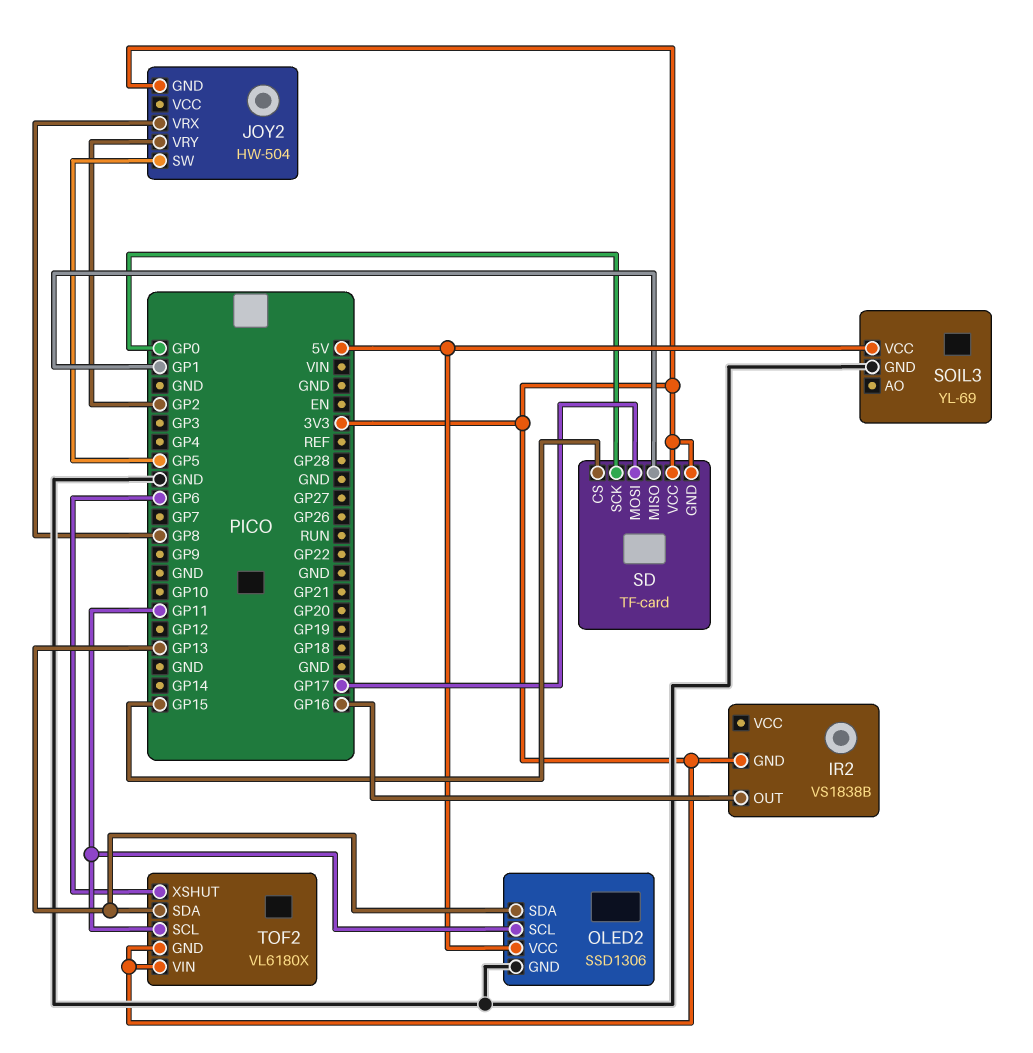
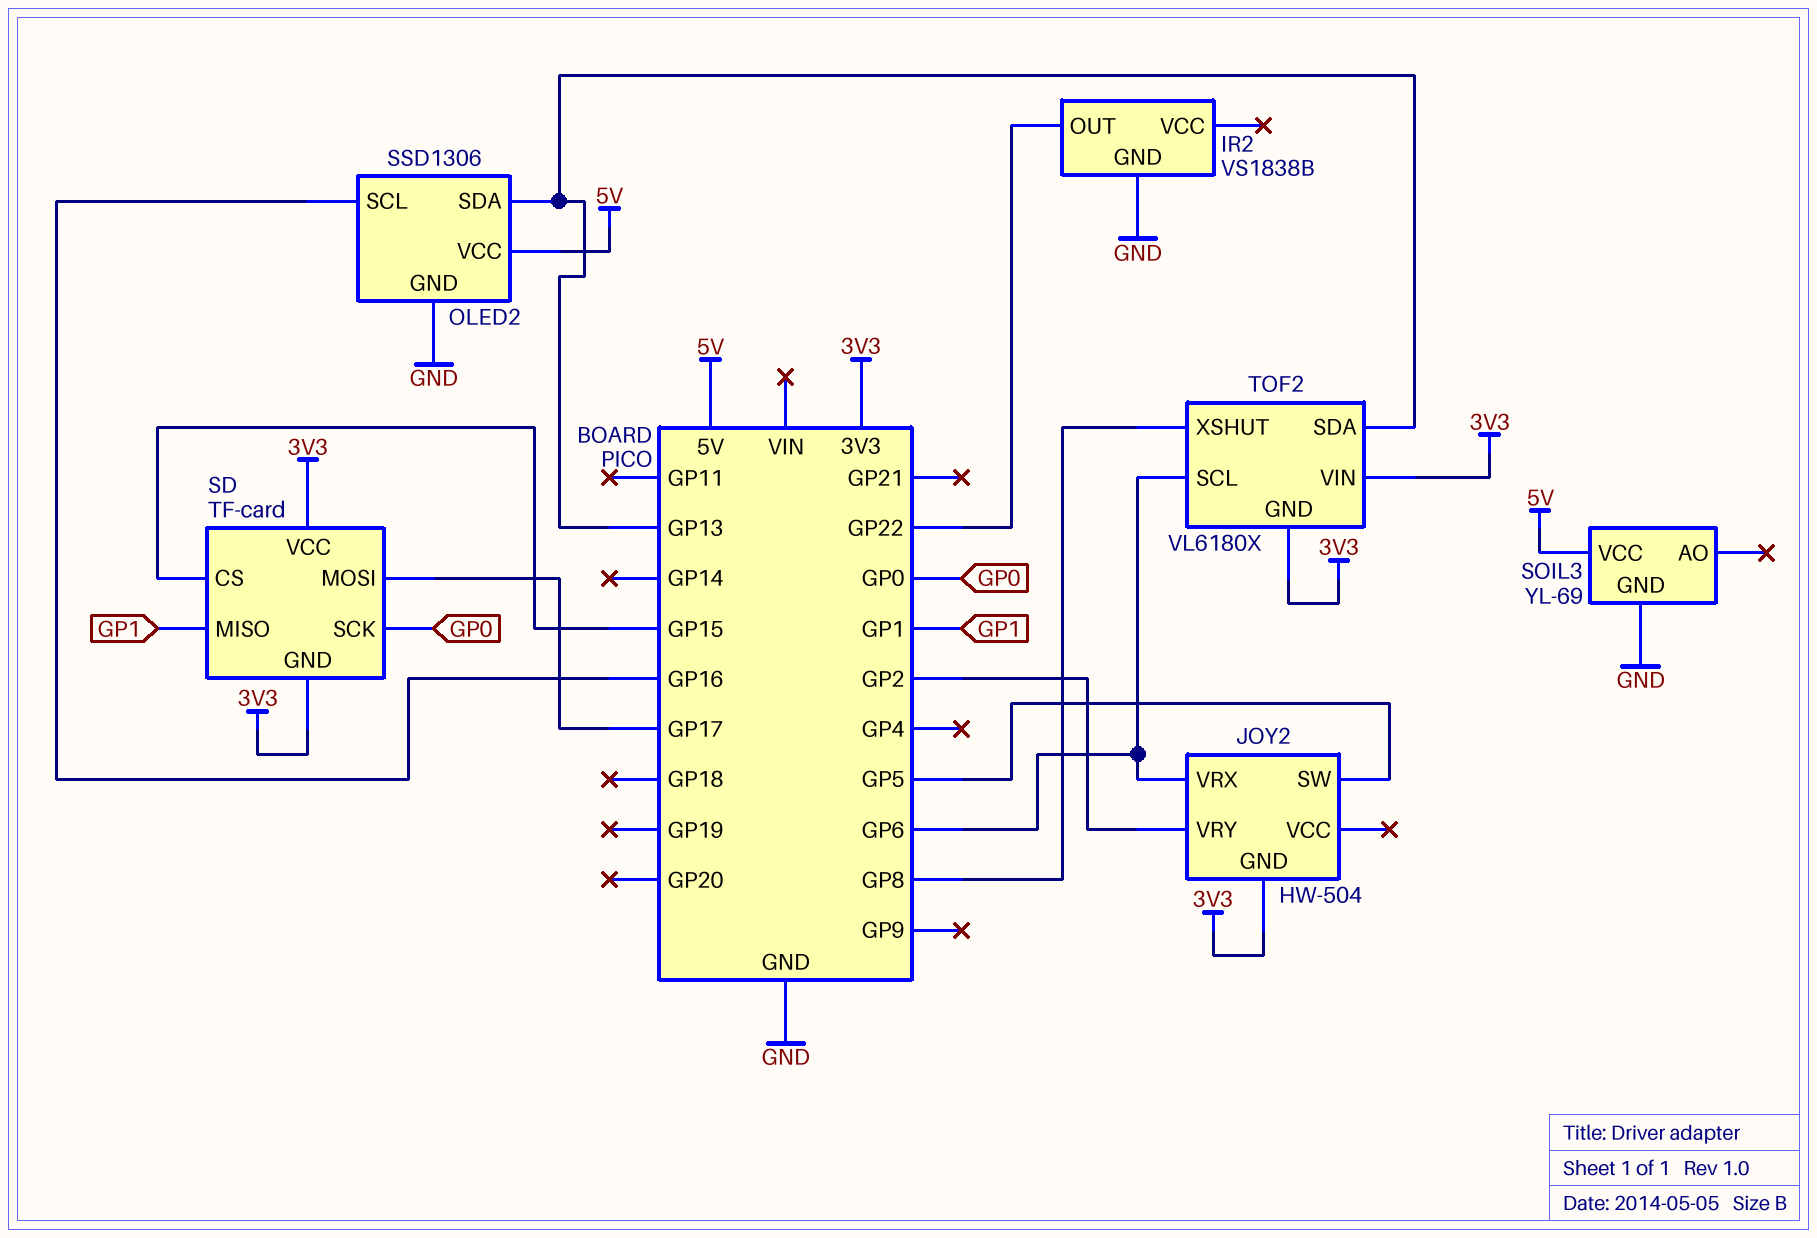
IR2 pin GND: 3V3 -> GND
IR2 pin OUT: GP16 -> GP22
JOY2 pin VRX: GP8 -> GP6
OLED2 pin SCL: GP11 -> GP16
TOF2 pin SCL: GP11 -> GP6
TOF2 pin XSHUT: GP6 -> GP8

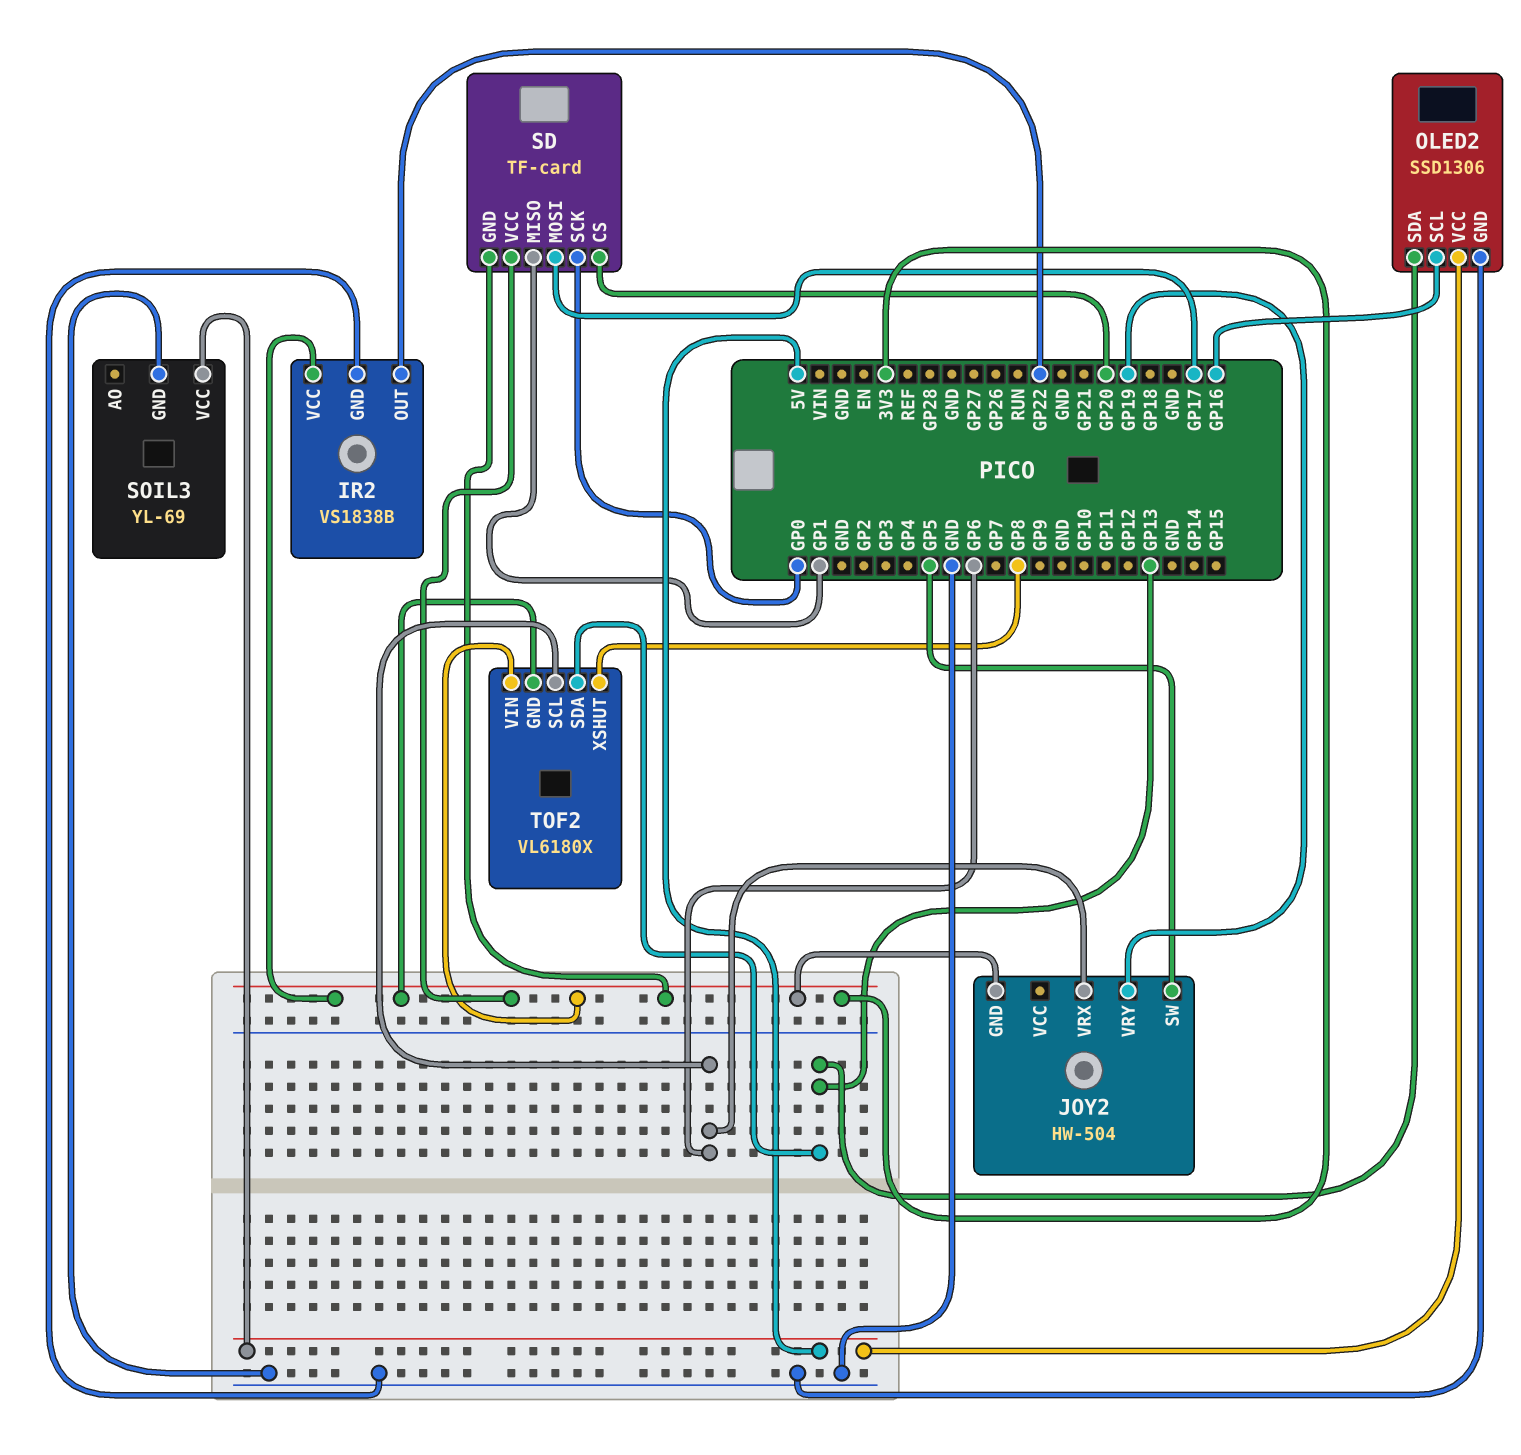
IR2 pin VCC: none -> 3V3
JOY2 pin VRY: GP2 -> GP19
SD pin CS: GP15 -> GP20

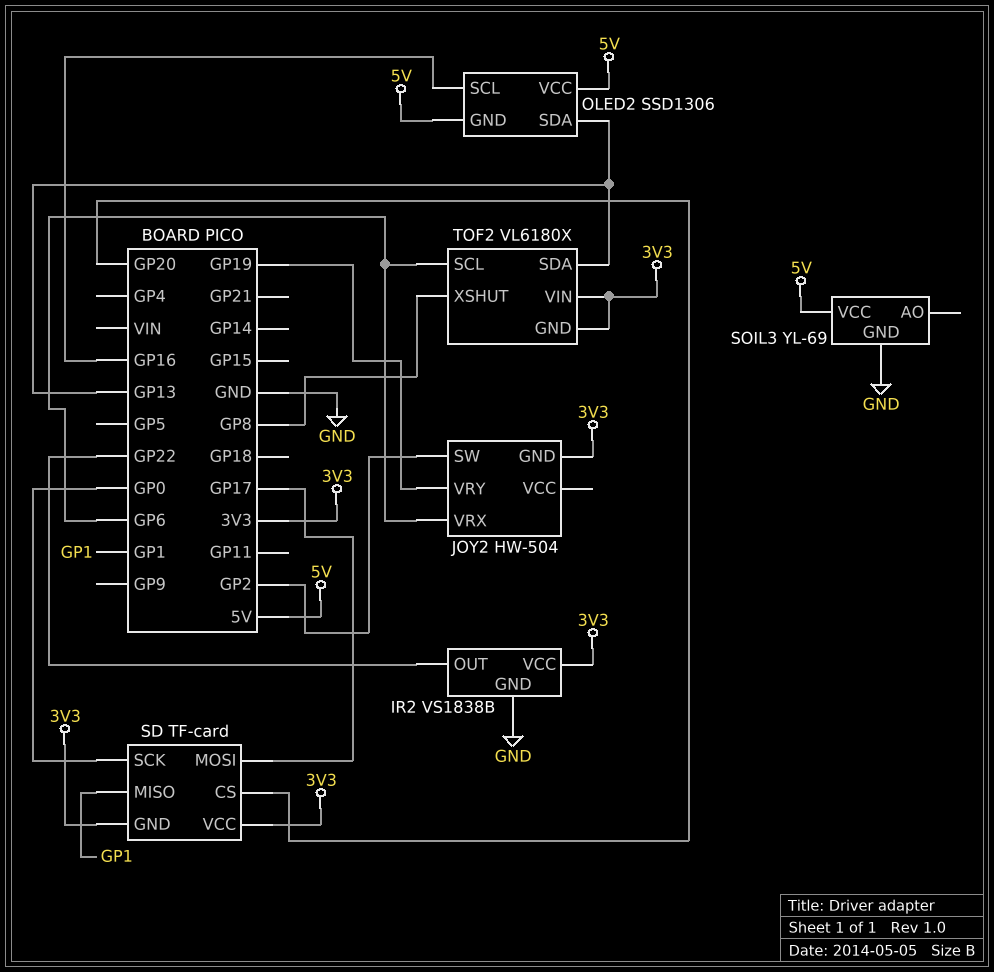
JOY2 pin SW: GP5 -> GP2
OLED2 pin GND: GND -> 5V

